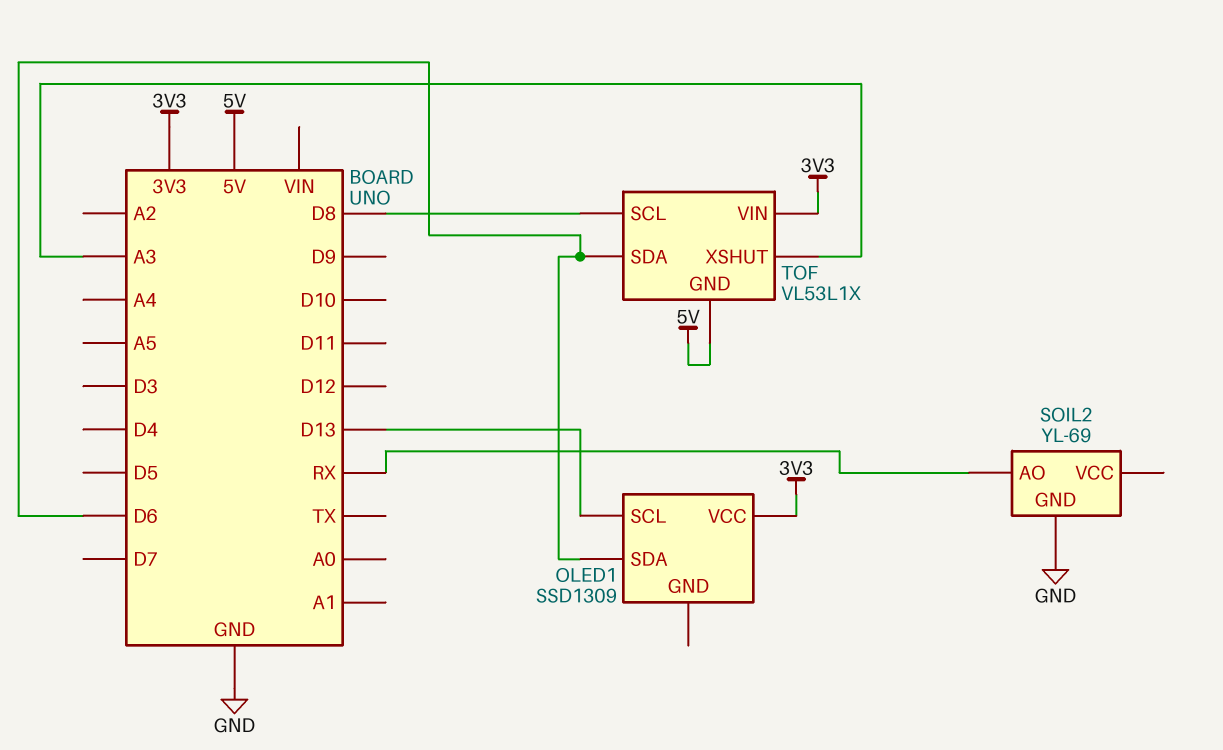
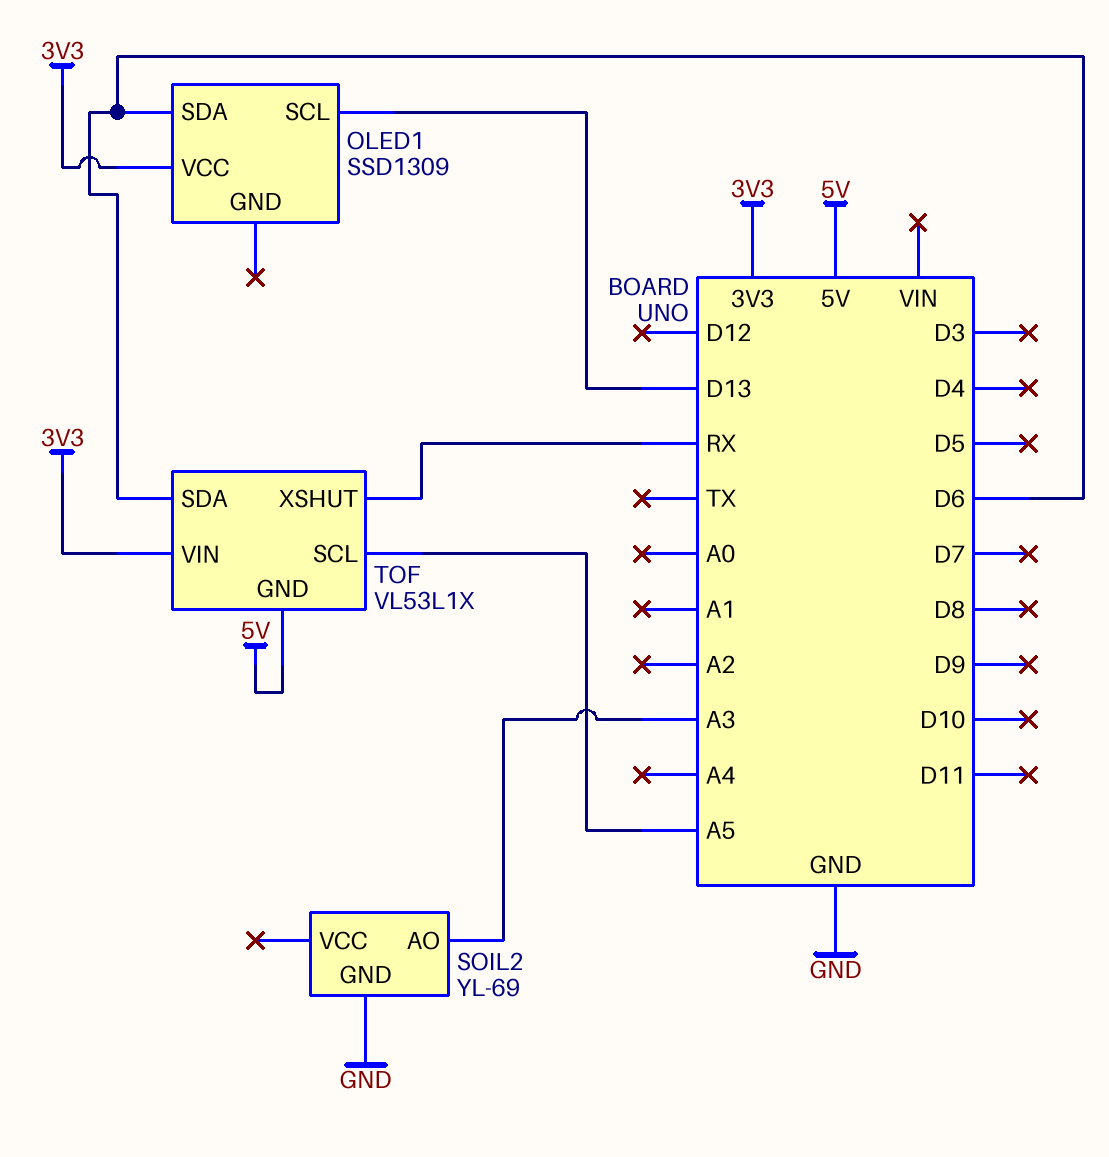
SOIL2 pin AO: RX -> A3
TOF pin SCL: D8 -> A5
TOF pin XSHUT: A3 -> RX

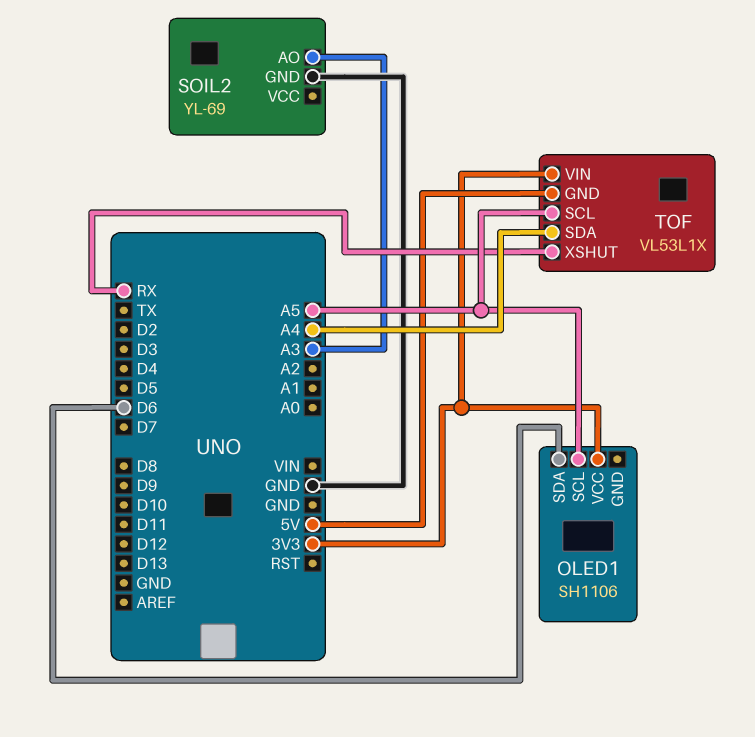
OLED1: SSD1309 -> SH1106
OLED1 pin SCL: D13 -> A5
TOF pin SDA: D6 -> A4

